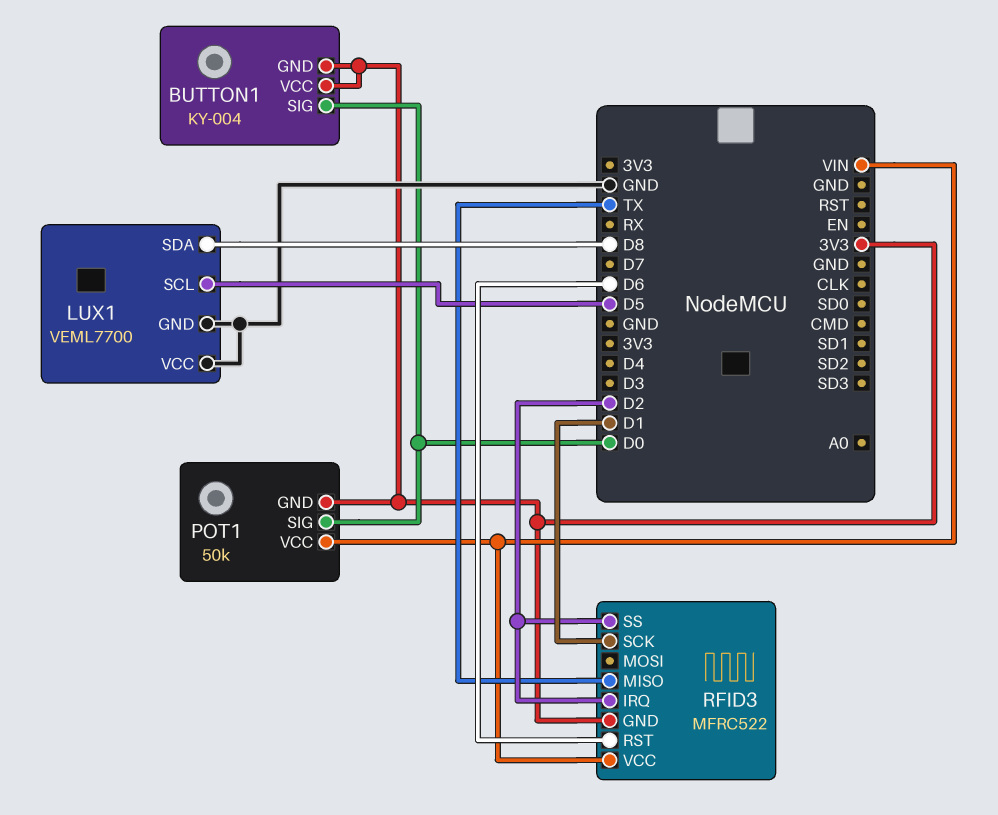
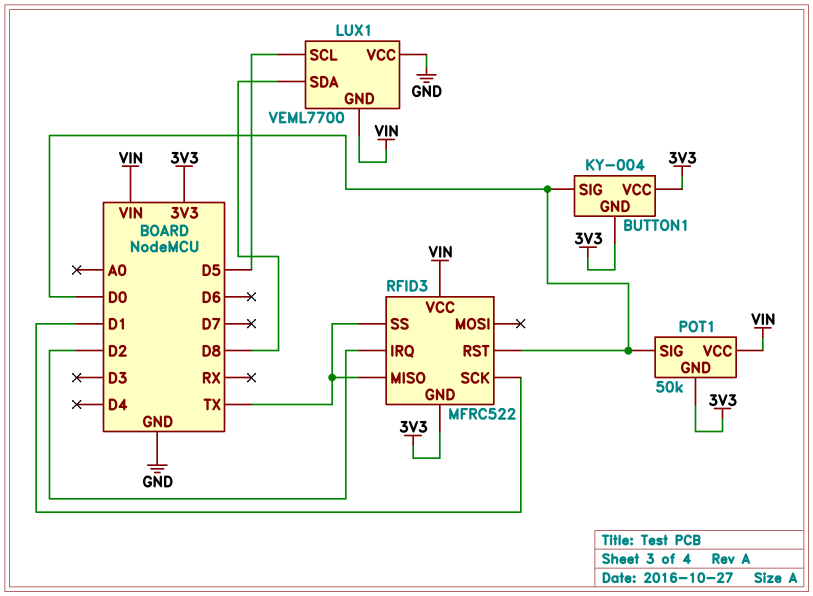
LUX1 pin GND: GND -> VIN
RFID3 pin RST: D6 -> D0
RFID3 pin SS: D2 -> TX

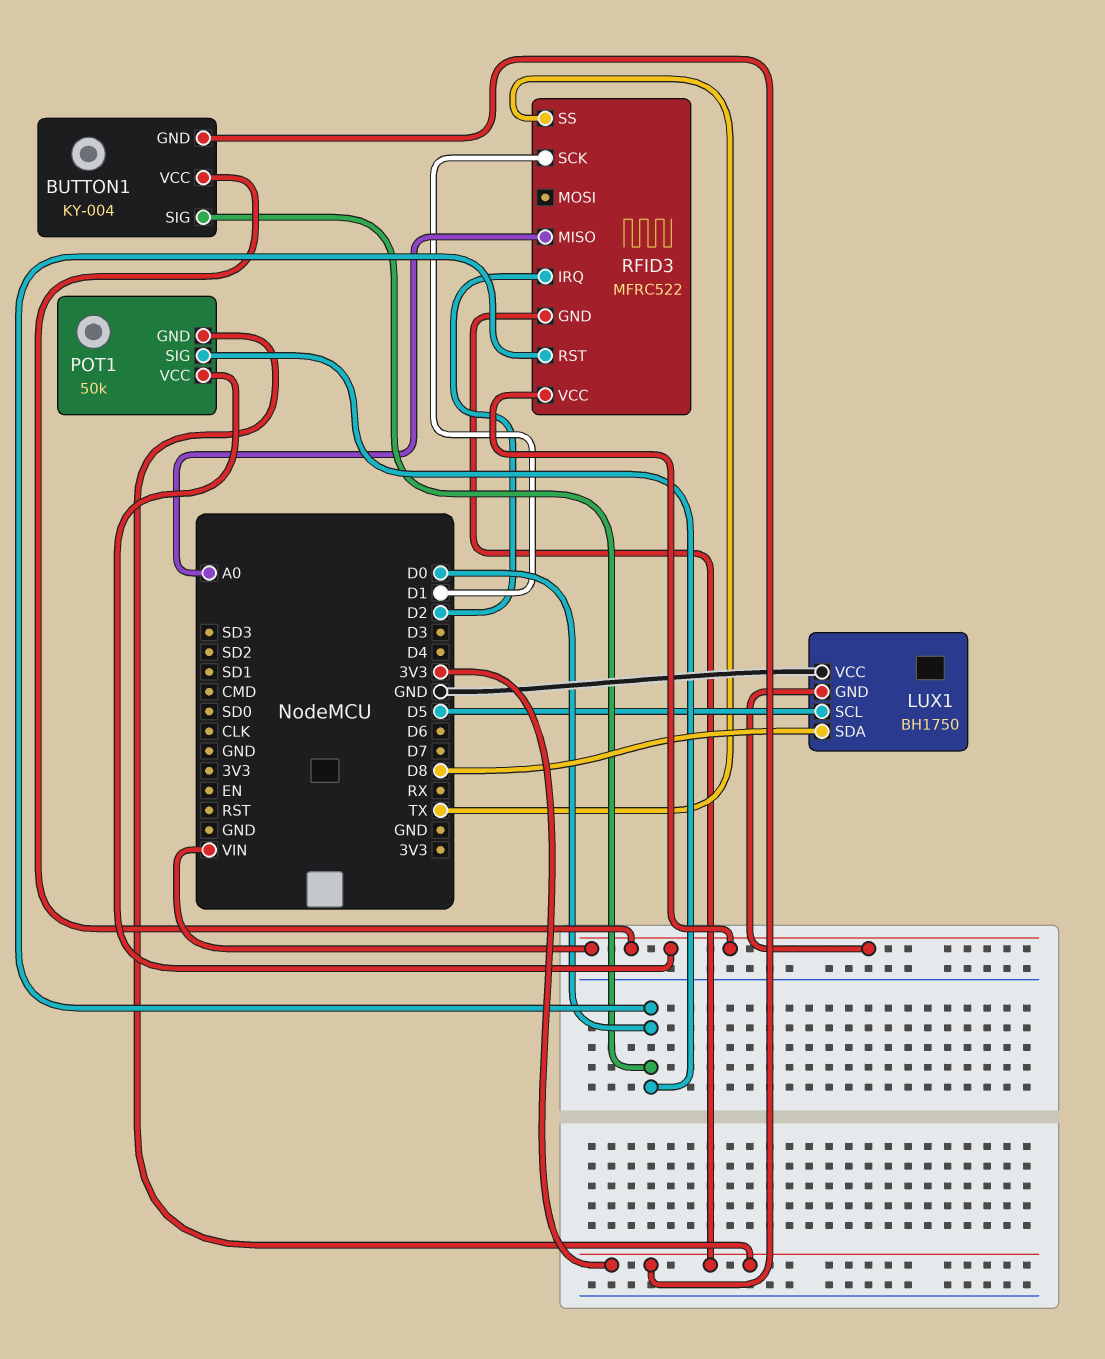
BUTTON1 pin VCC: 3V3 -> VIN
LUX1: VEML7700 -> BH1750
RFID3 pin MISO: TX -> A0

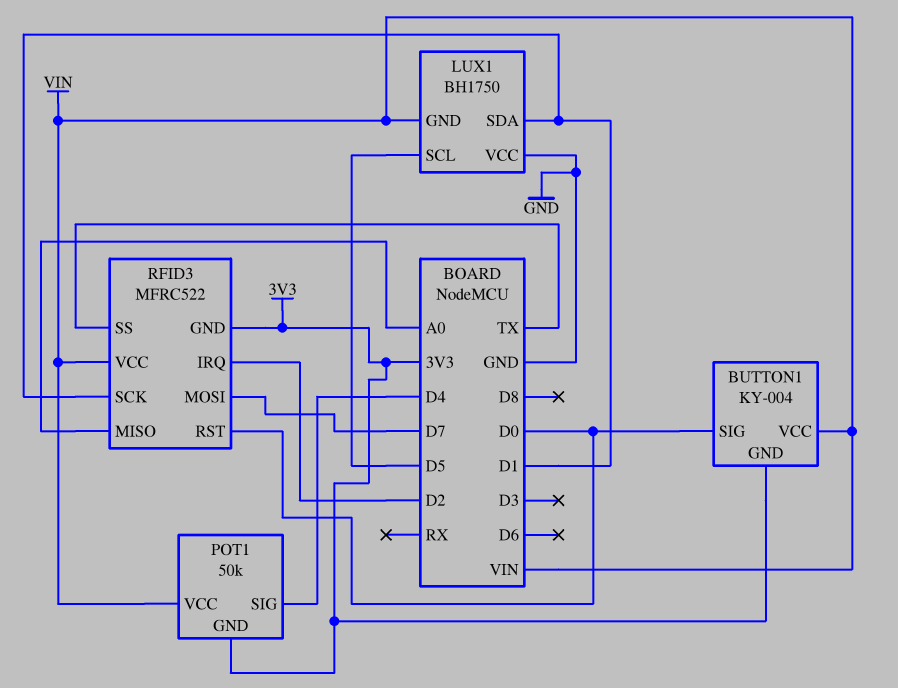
LUX1 pin SDA: D8 -> D1
POT1 pin SIG: D0 -> D4
RFID3 pin MOSI: none -> D7

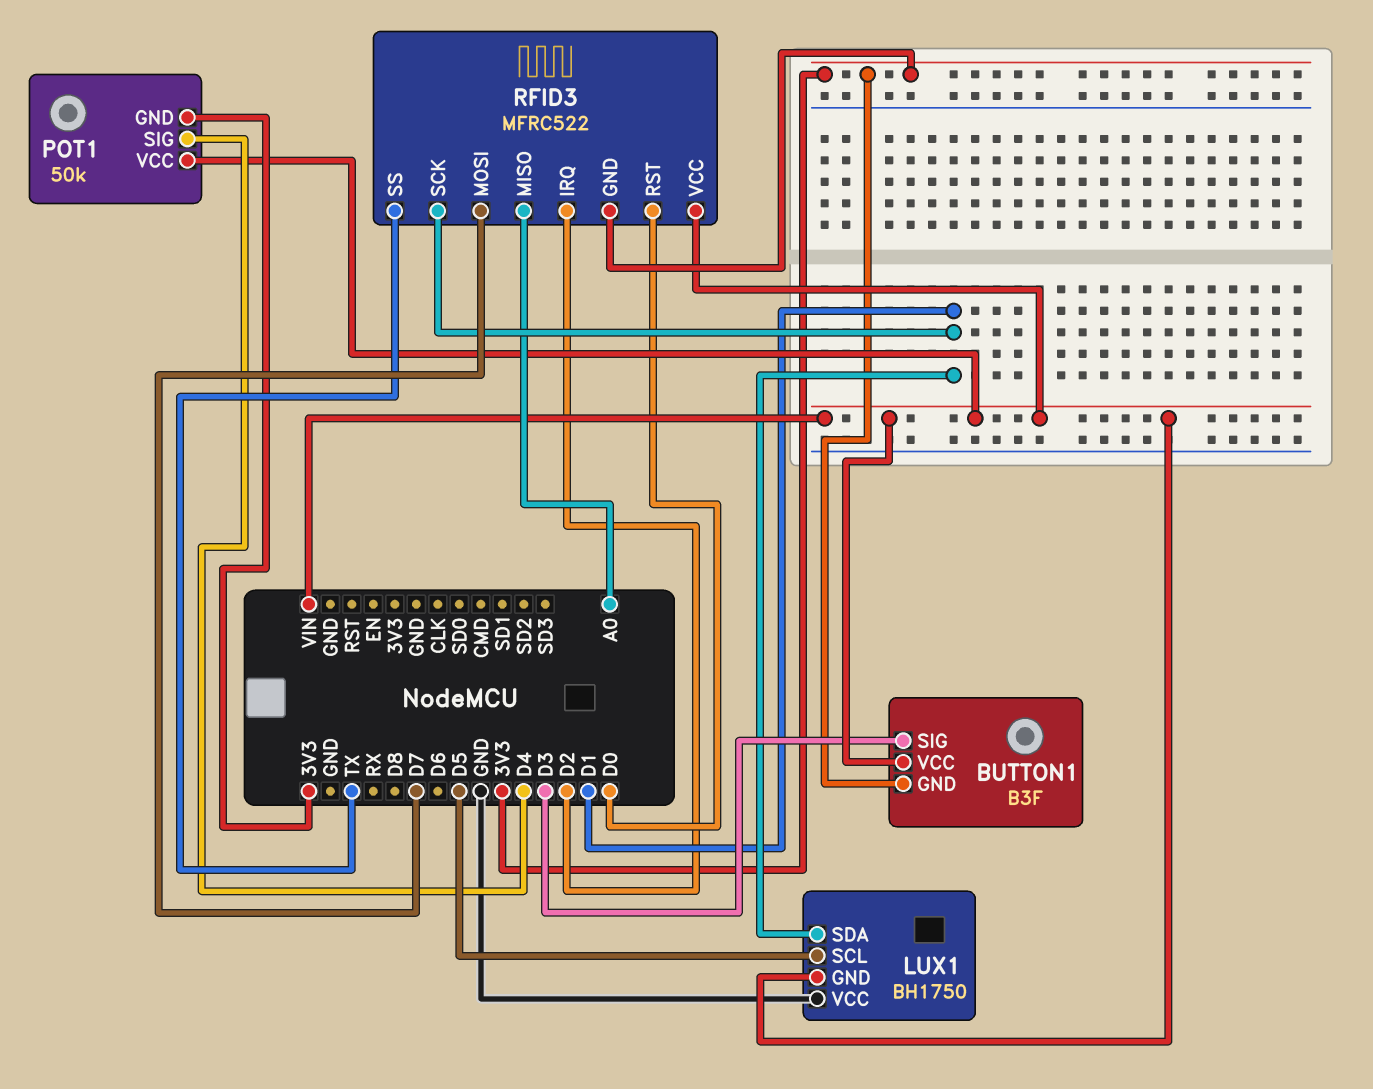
BUTTON1: KY-004 -> B3F
BUTTON1 pin SIG: D0 -> D3

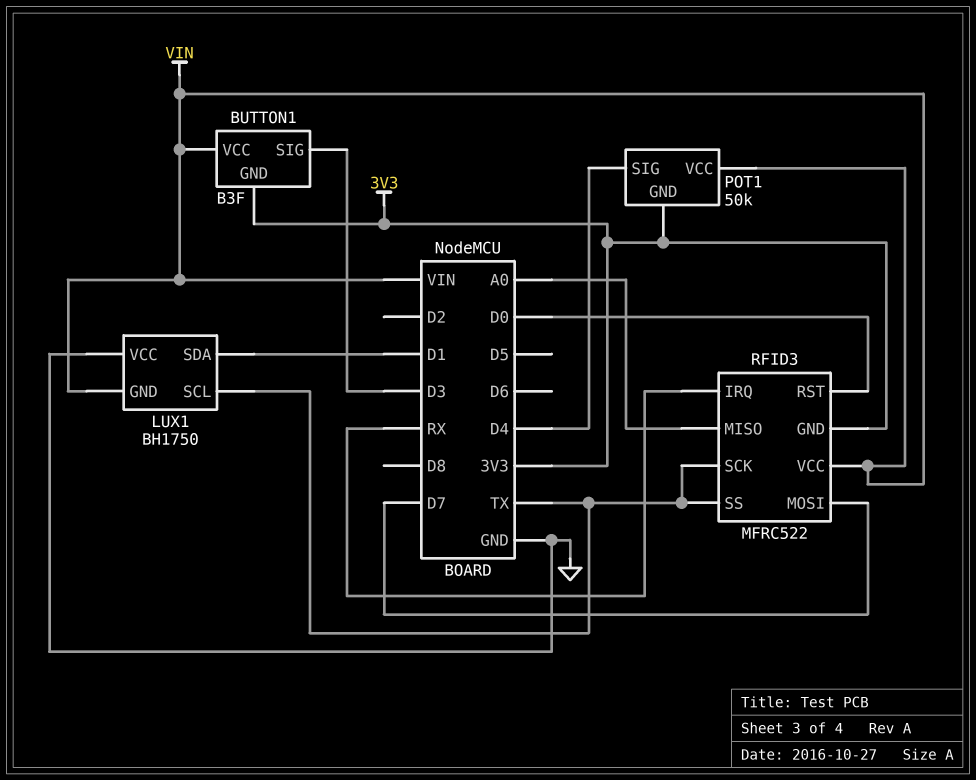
LUX1 pin SCL: D5 -> TX
RFID3 pin IRQ: D2 -> RX
RFID3 pin SCK: D1 -> TX

